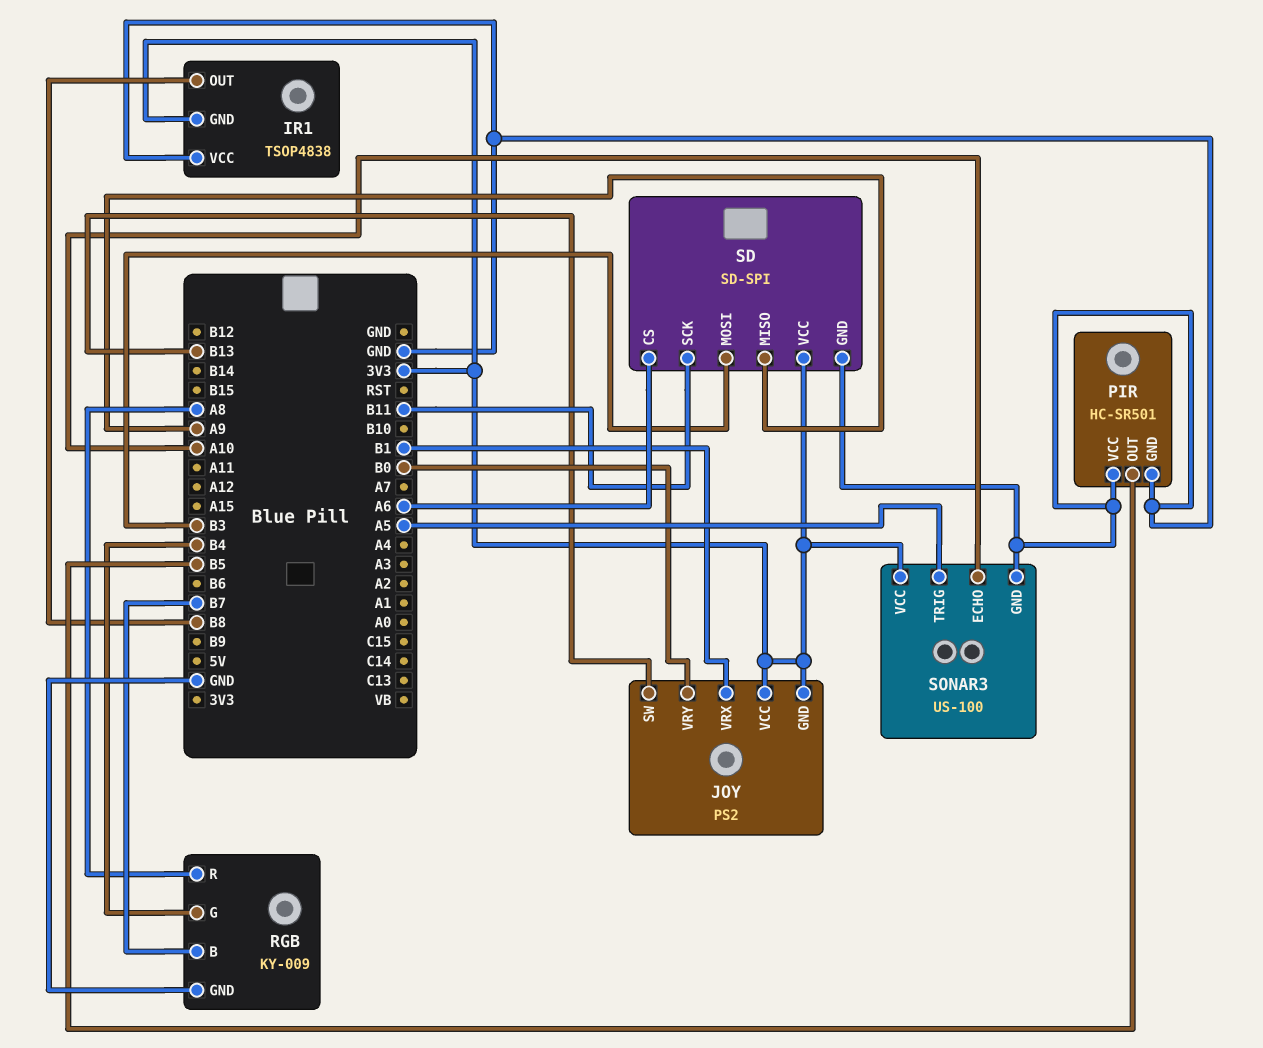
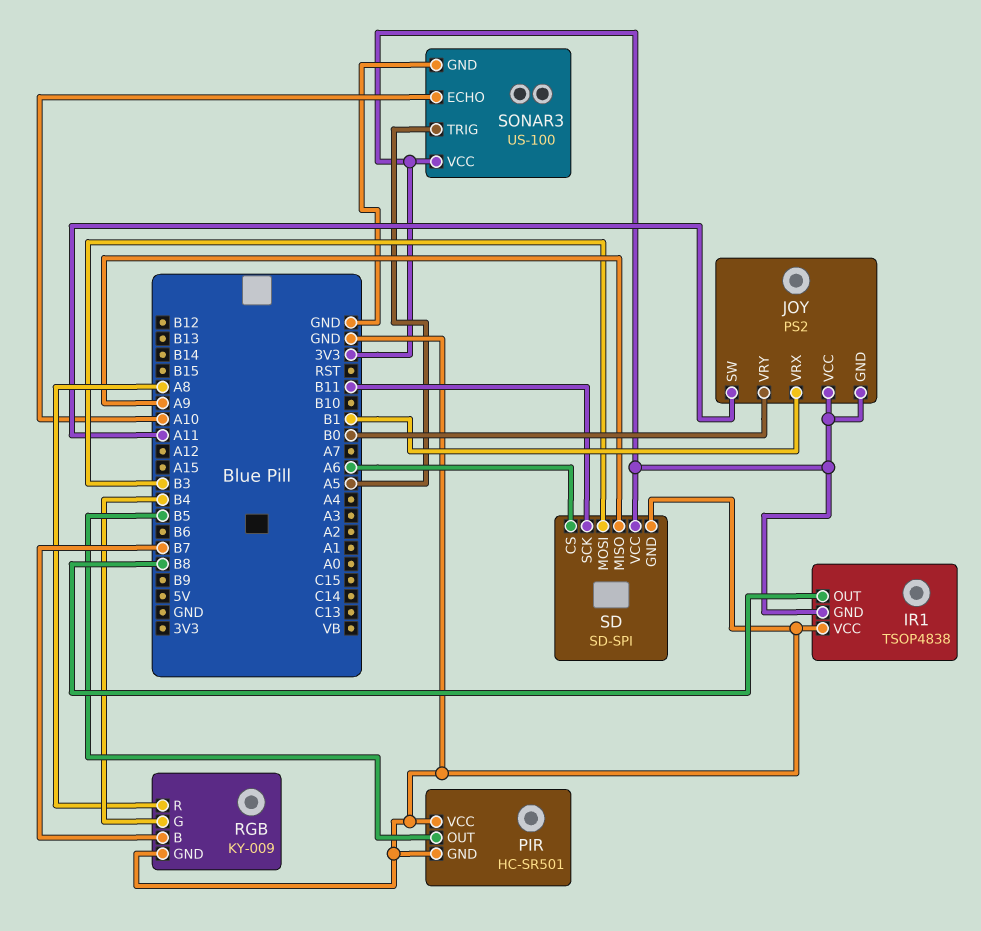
JOY pin SW: B13 -> A11

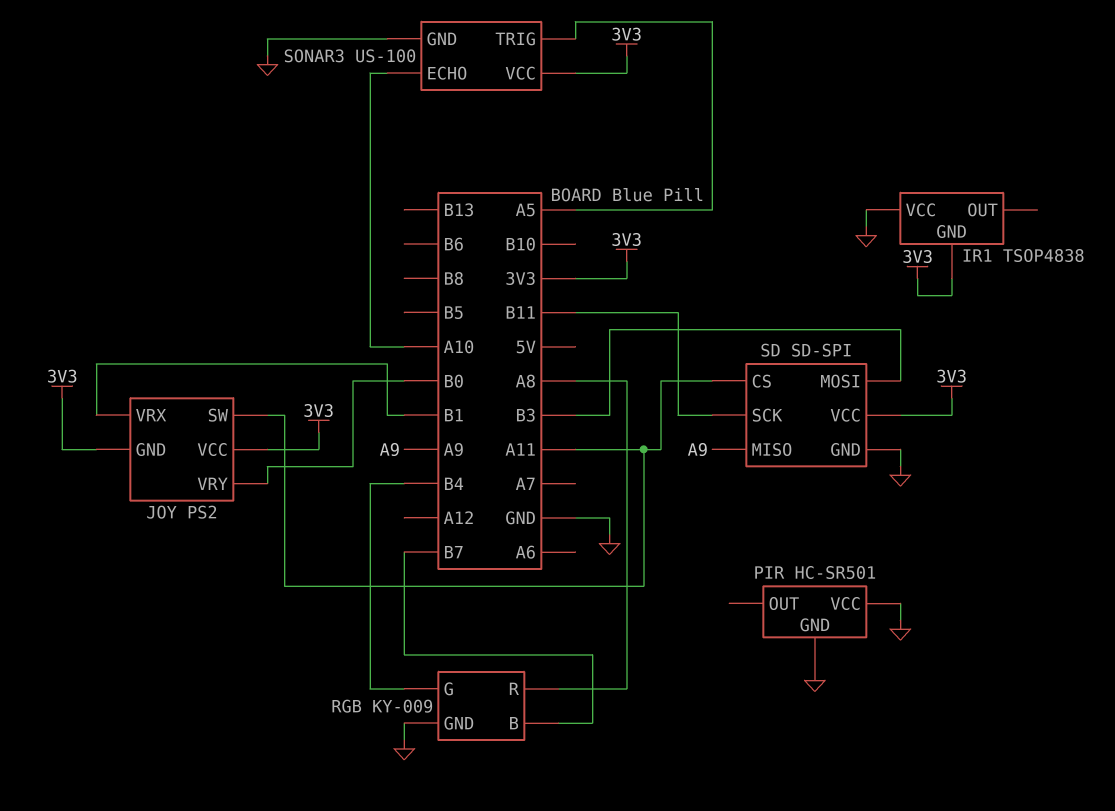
IR1 pin OUT: B8 -> none
PIR pin OUT: B5 -> none
SD pin CS: A6 -> A11

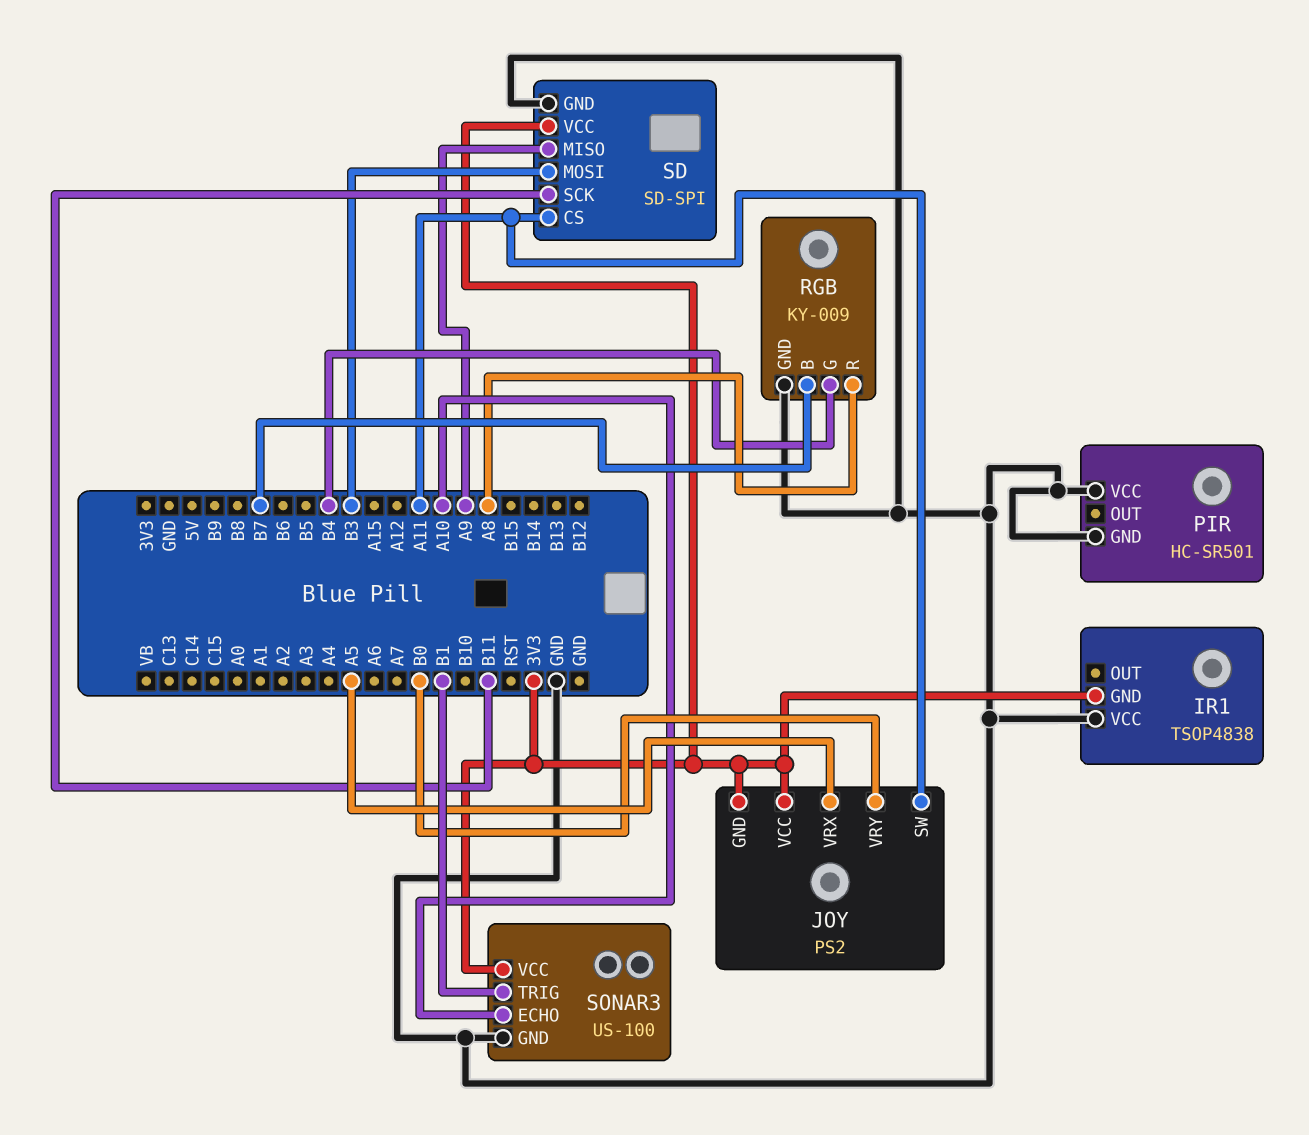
JOY pin VRX: B1 -> A5
SONAR3 pin TRIG: A5 -> B1

